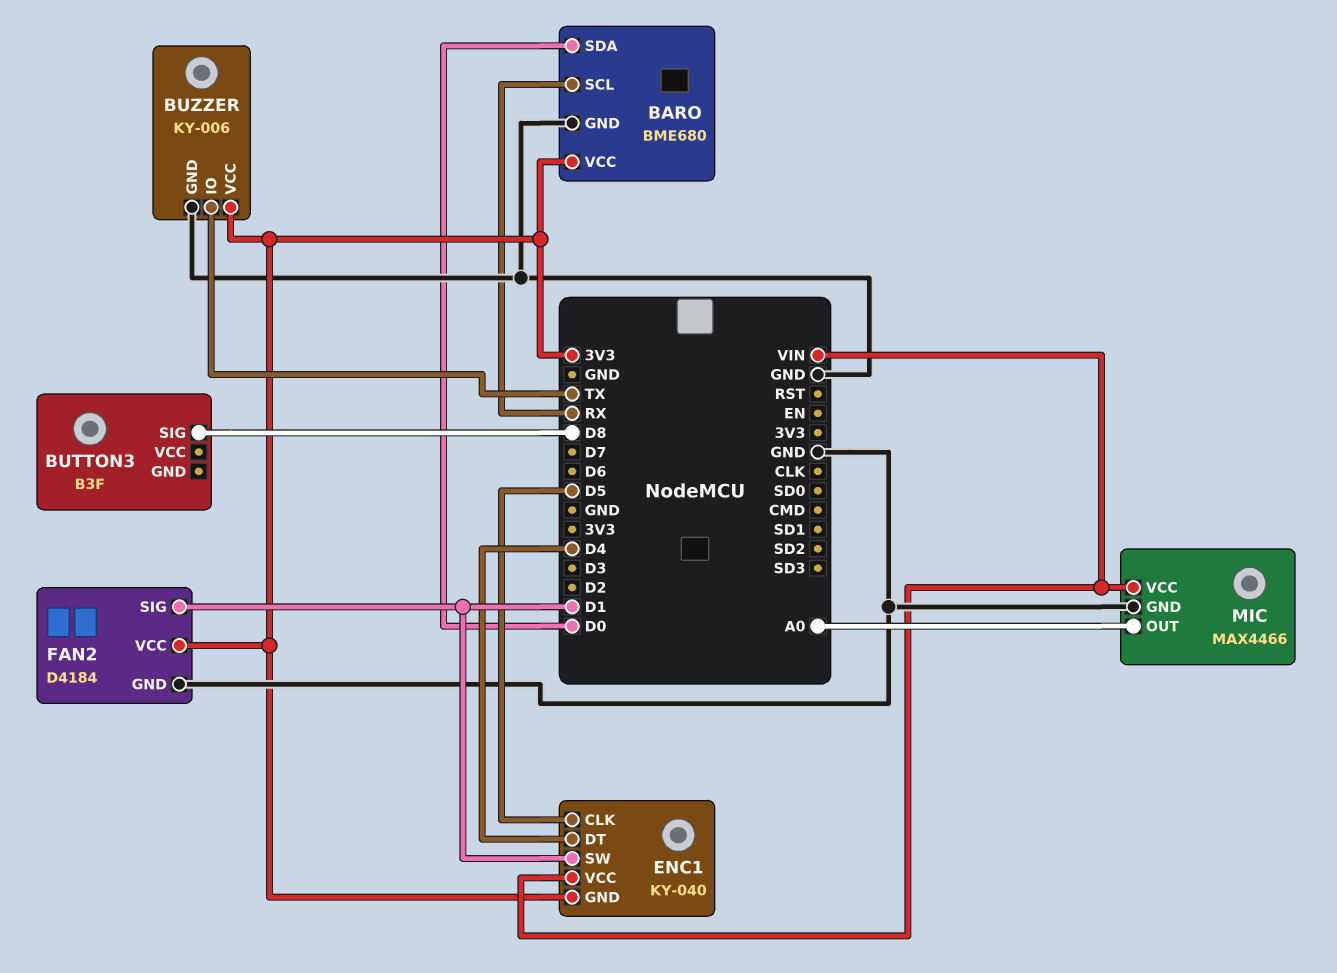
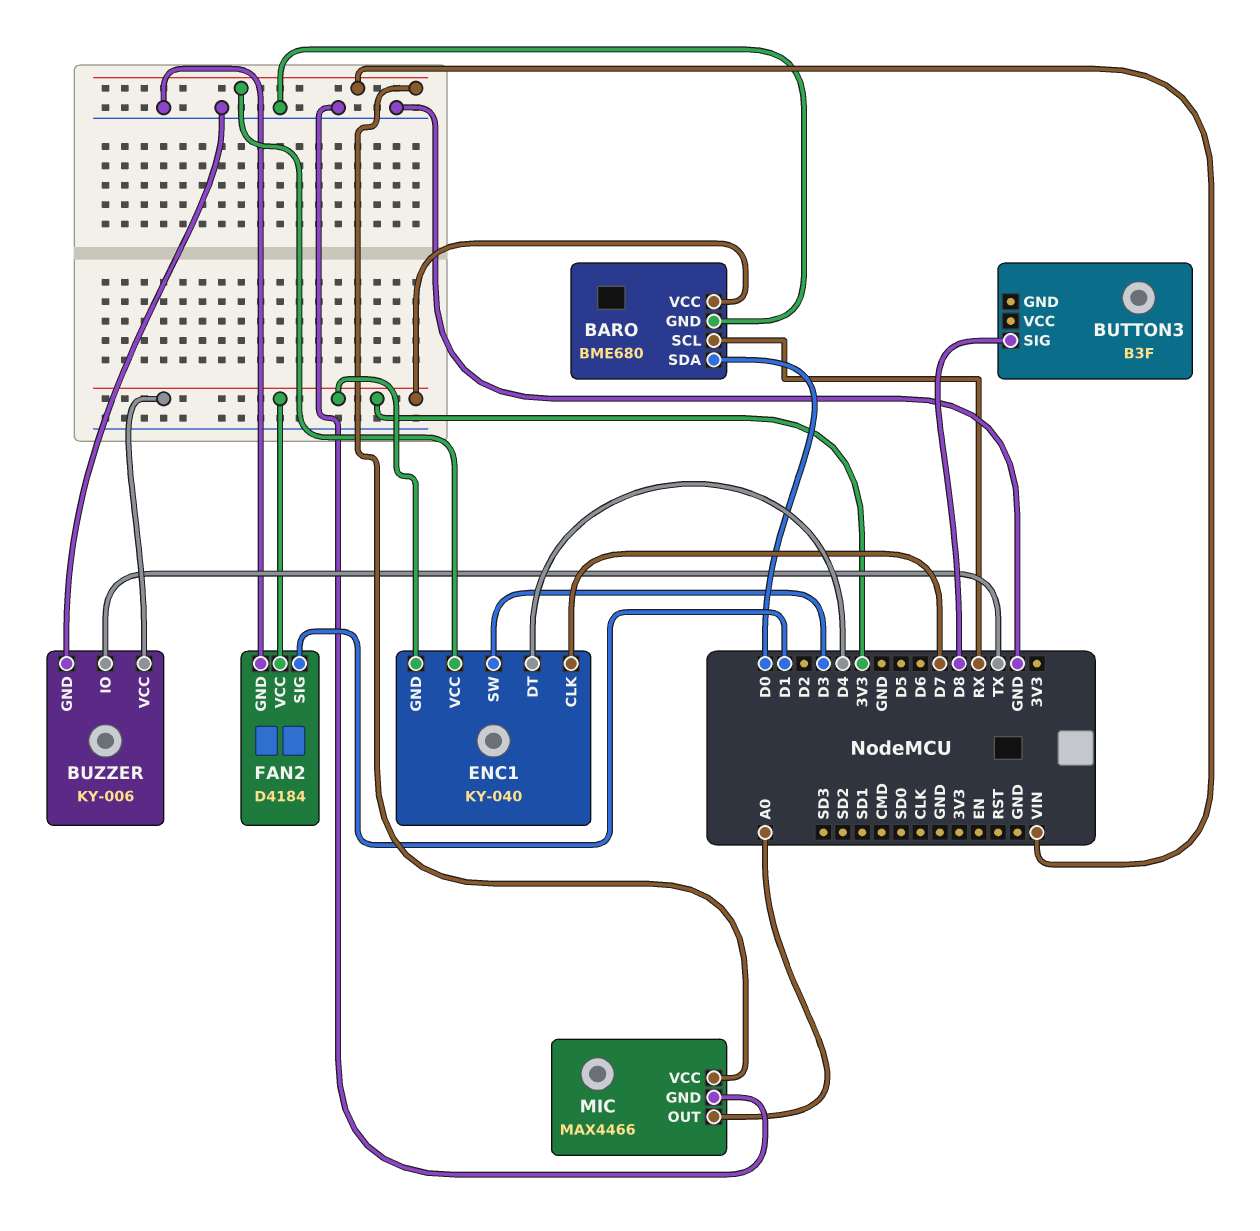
ENC1 pin CLK: D5 -> D7
ENC1 pin SW: D1 -> D3

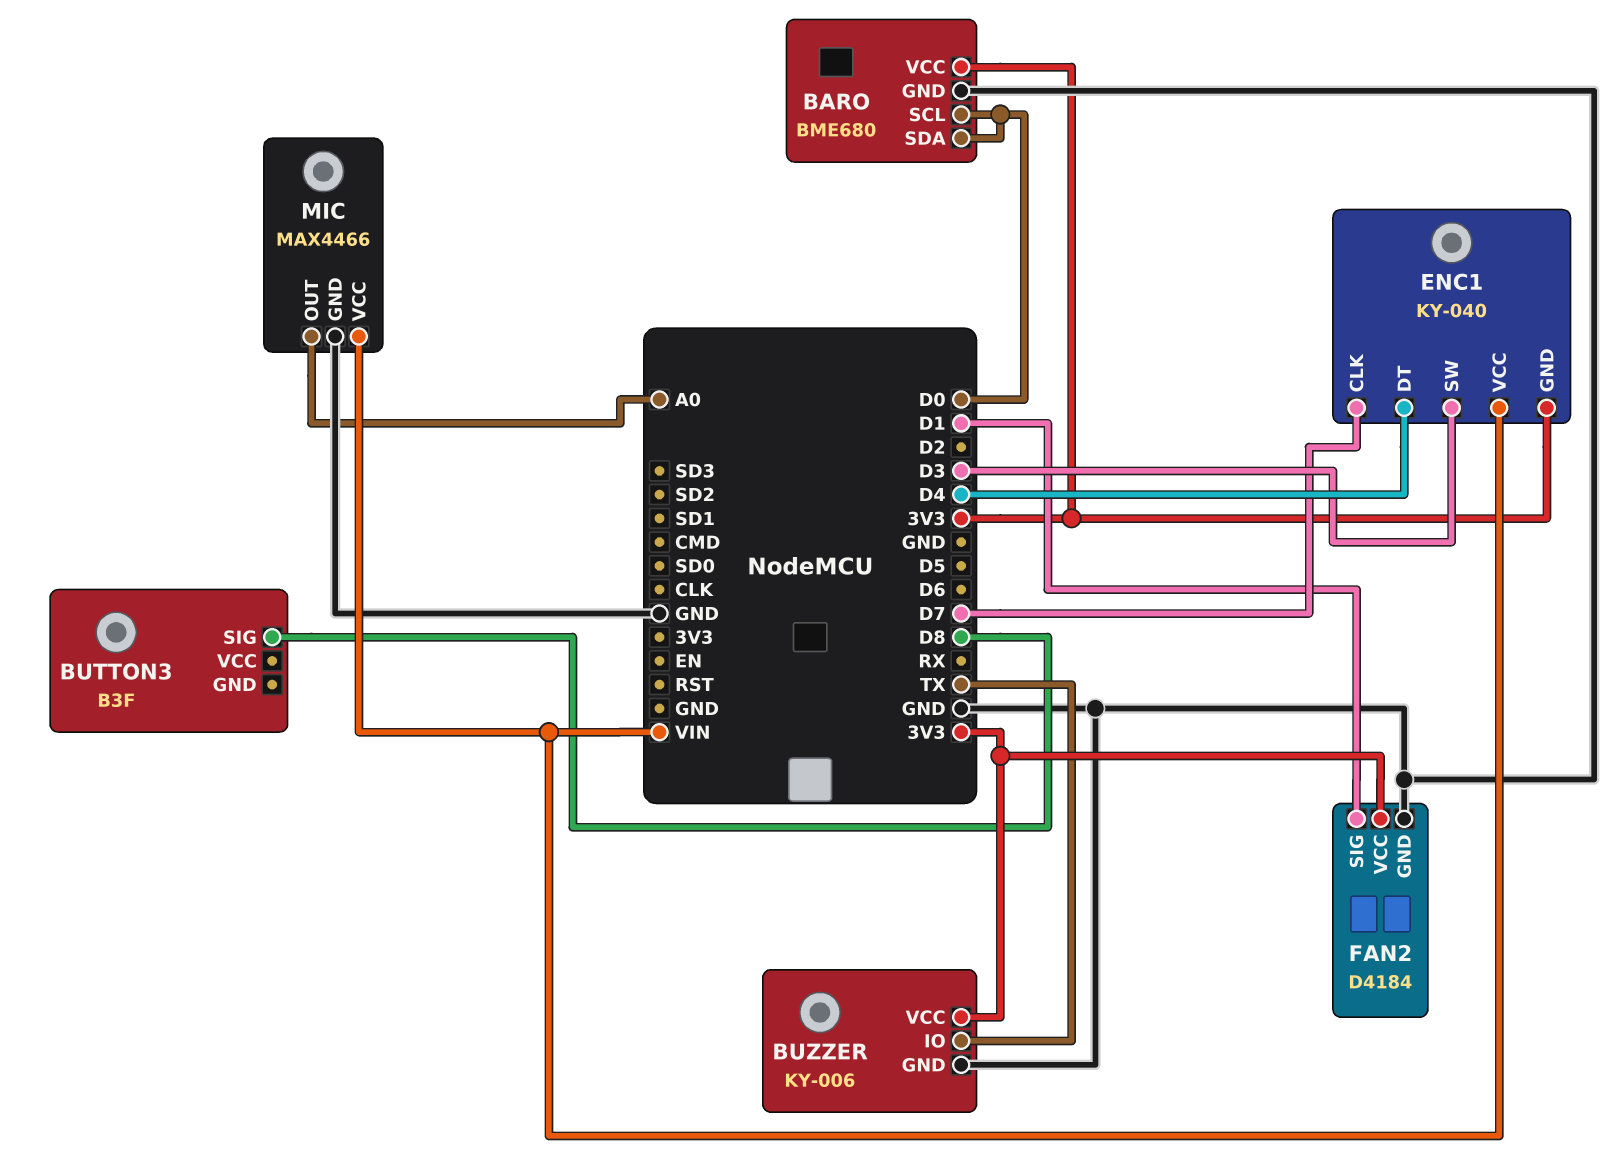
BARO pin SCL: RX -> D0

